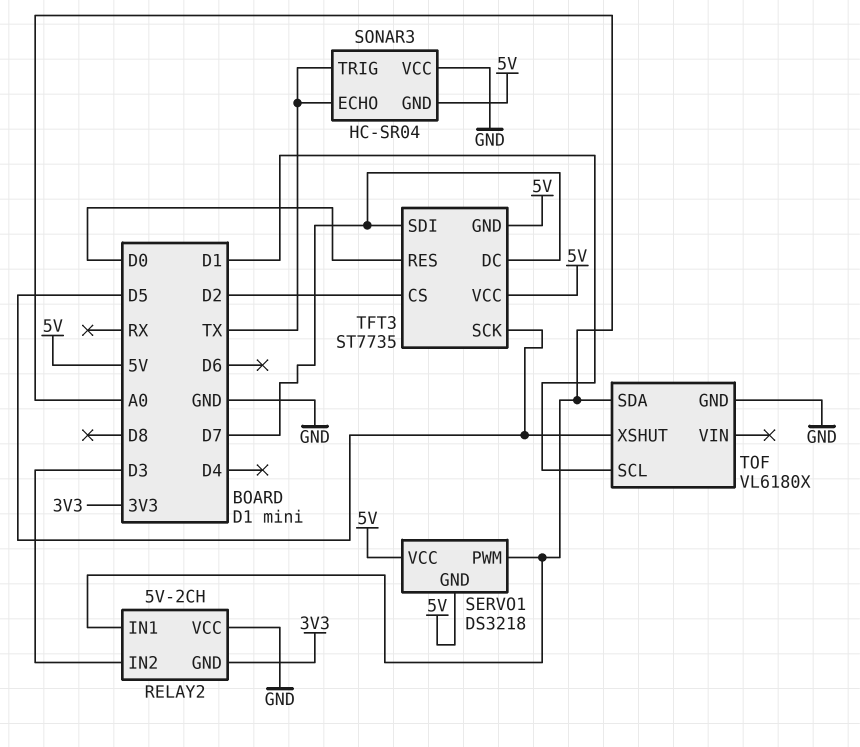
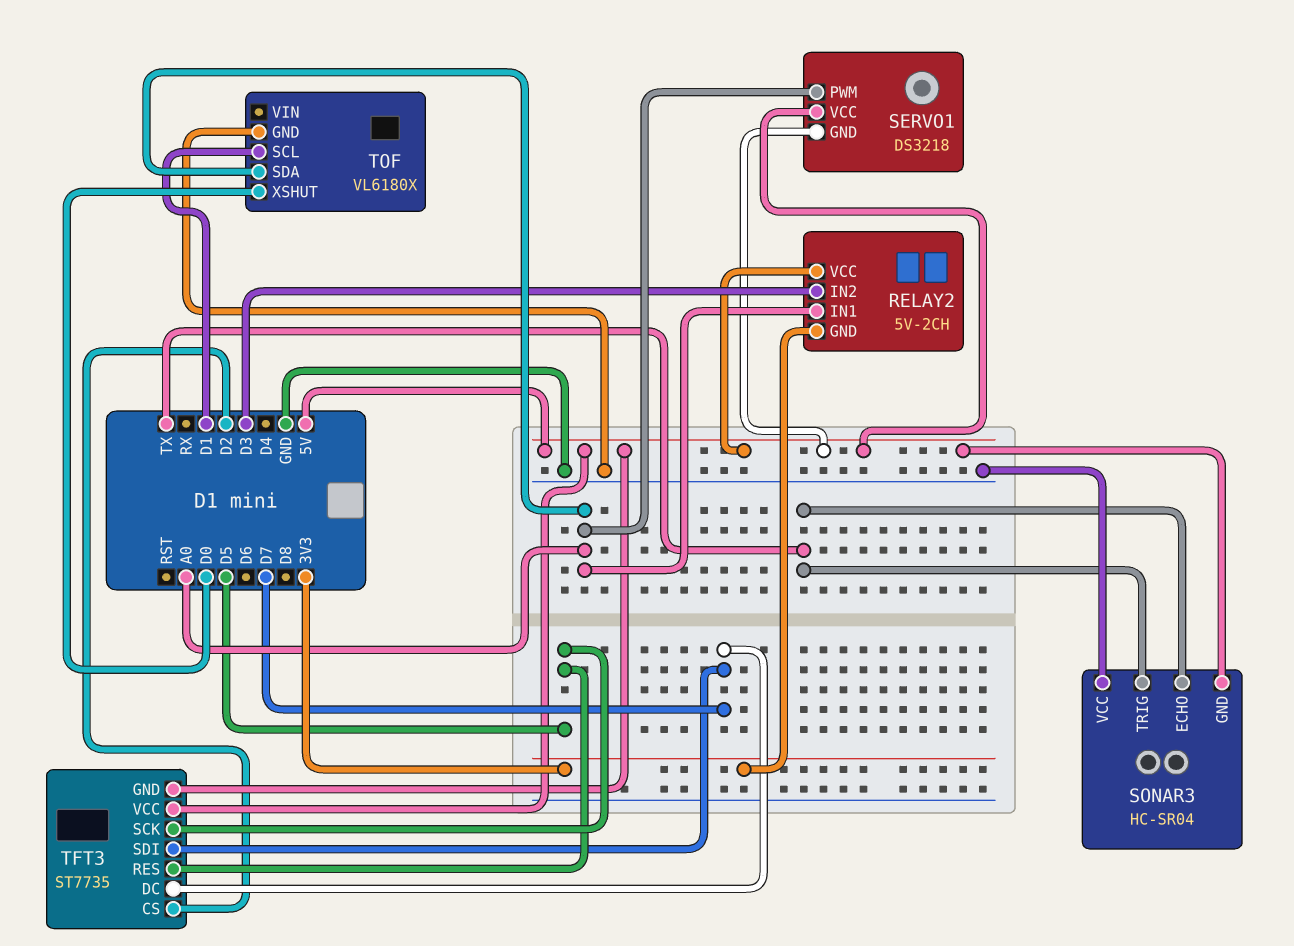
RELAY2 pin VCC: GND -> 5V
TFT3 pin RES: D0 -> D5
TOF pin XSHUT: D5 -> D0

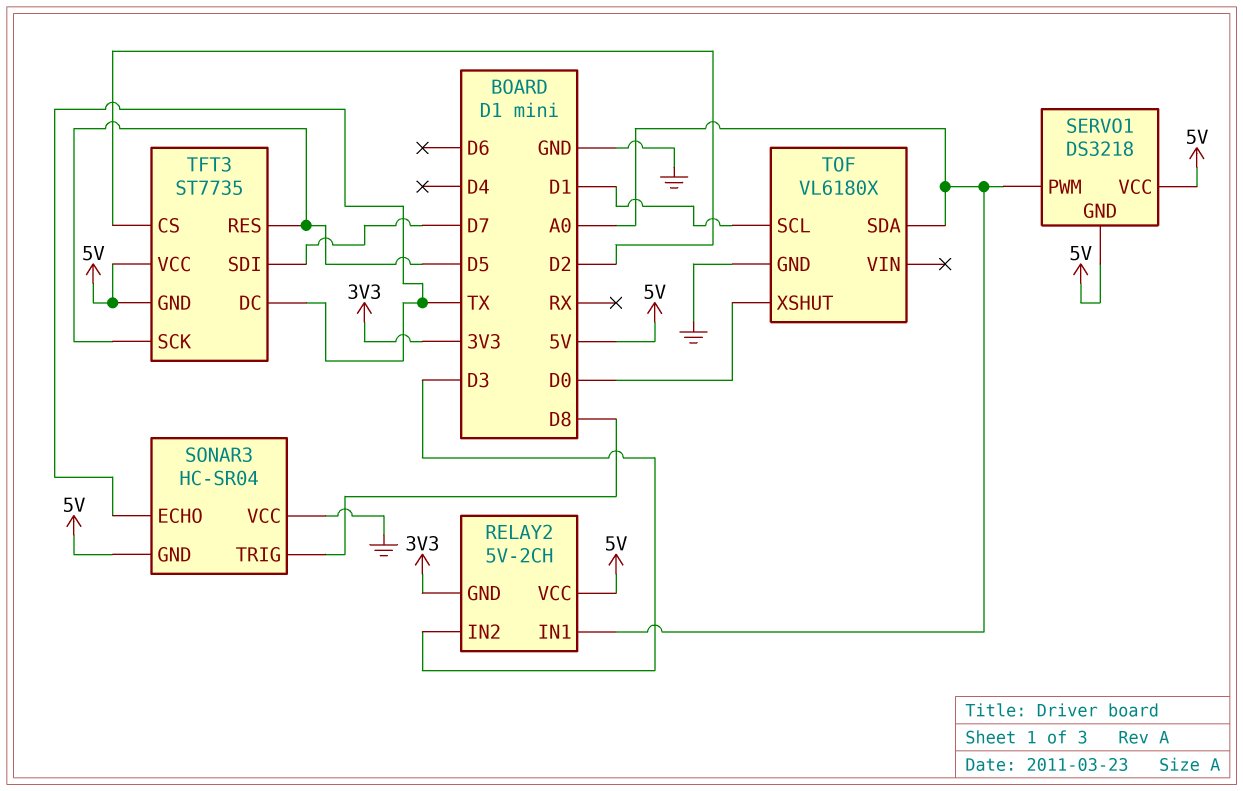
SONAR3 pin TRIG: TX -> D8
TFT3 pin DC: D7 -> TX

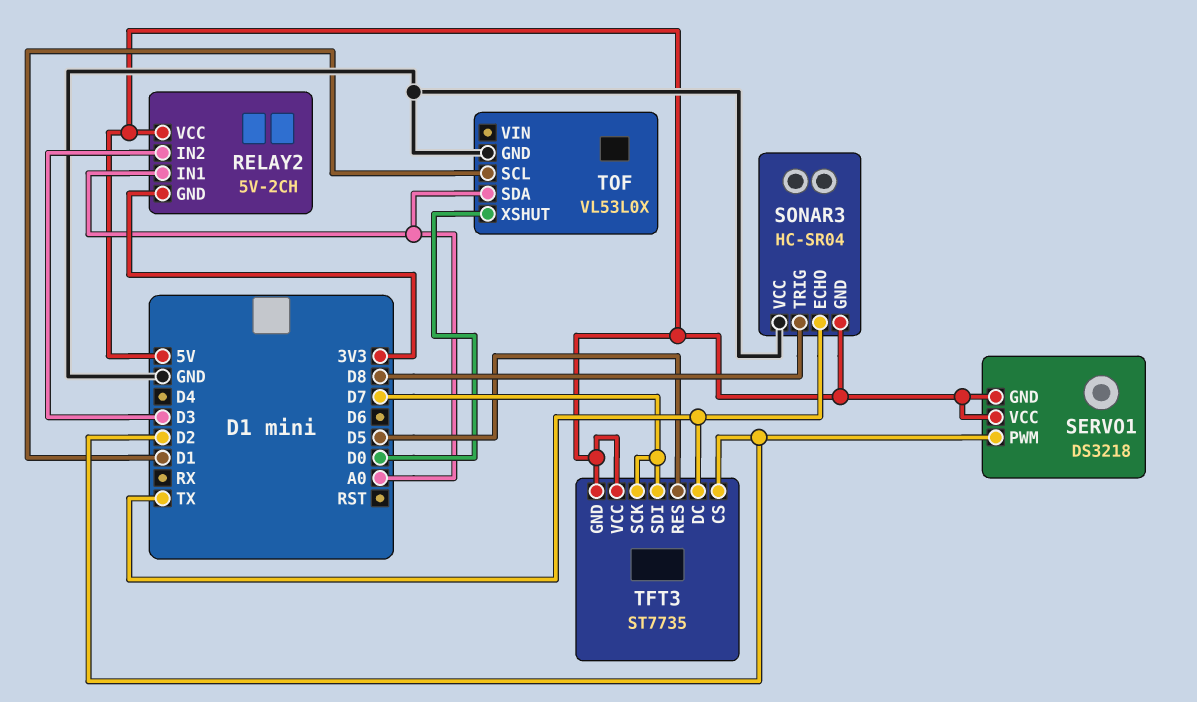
SERVO1 pin PWM: A0 -> D2
TFT3 pin SCK: D5 -> D7
TOF: VL6180X -> VL53L0X

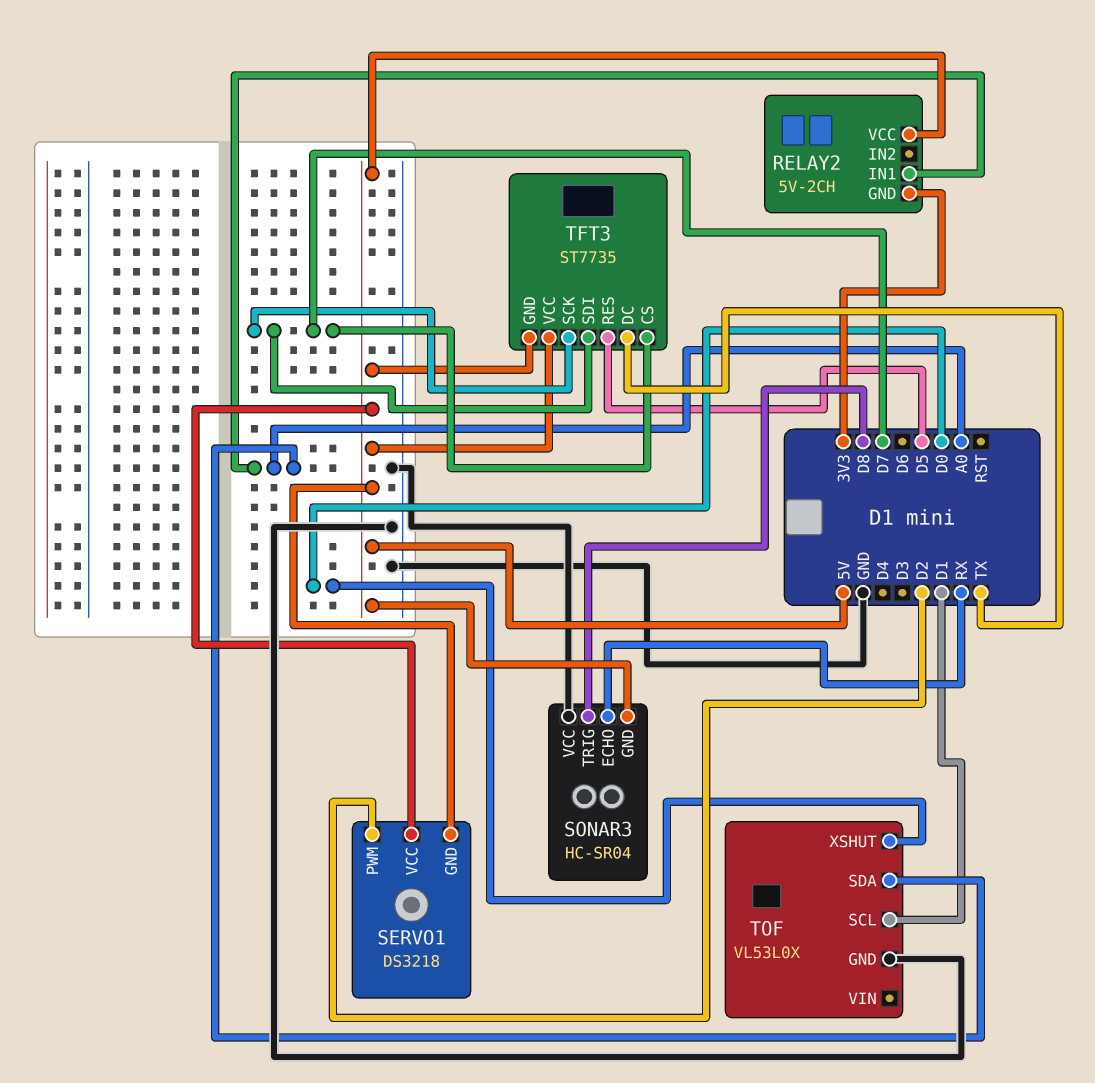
RELAY2 pin IN2: D3 -> none
SONAR3 pin ECHO: TX -> RX
TFT3 pin CS: D2 -> D7

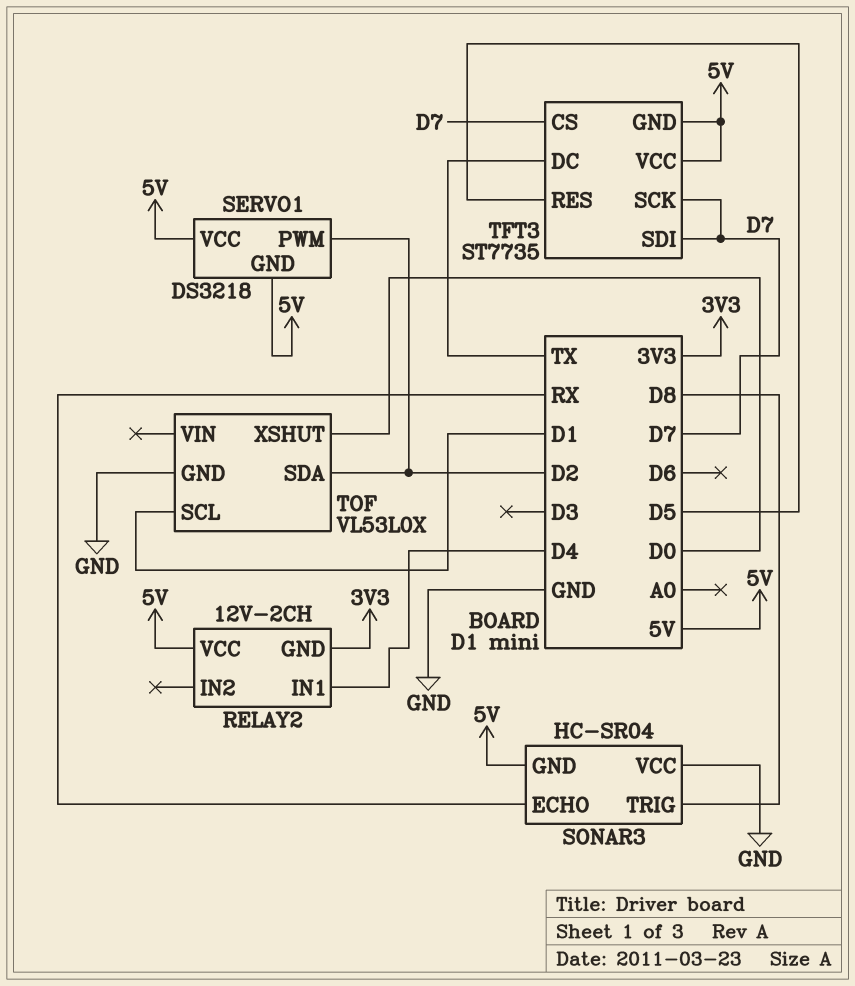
RELAY2: 5V-2CH -> 12V-2CH
RELAY2 pin IN1: A0 -> D4
TOF pin SDA: A0 -> D2

